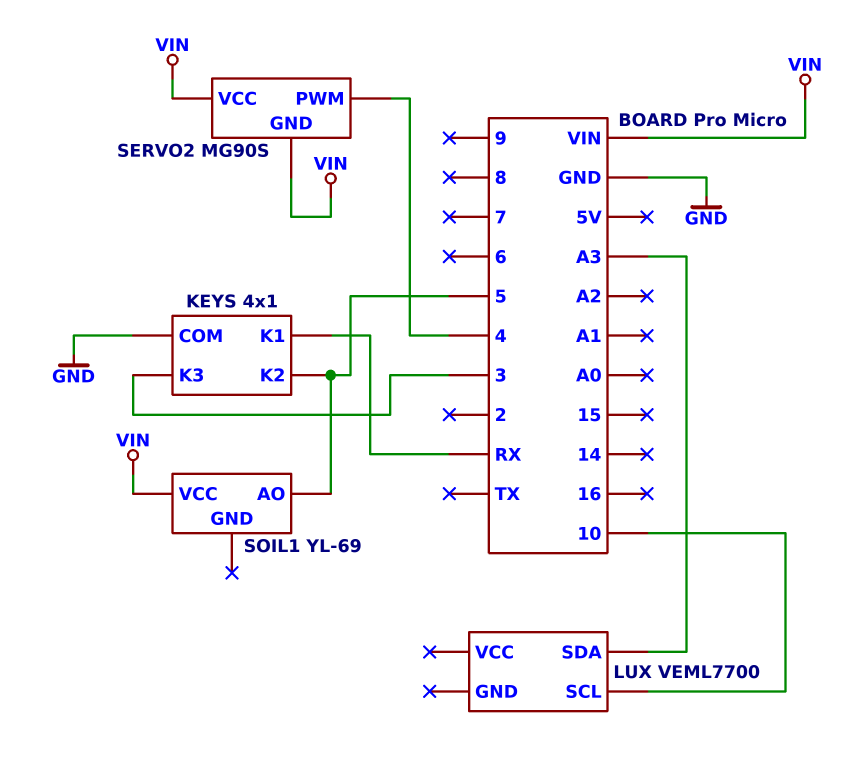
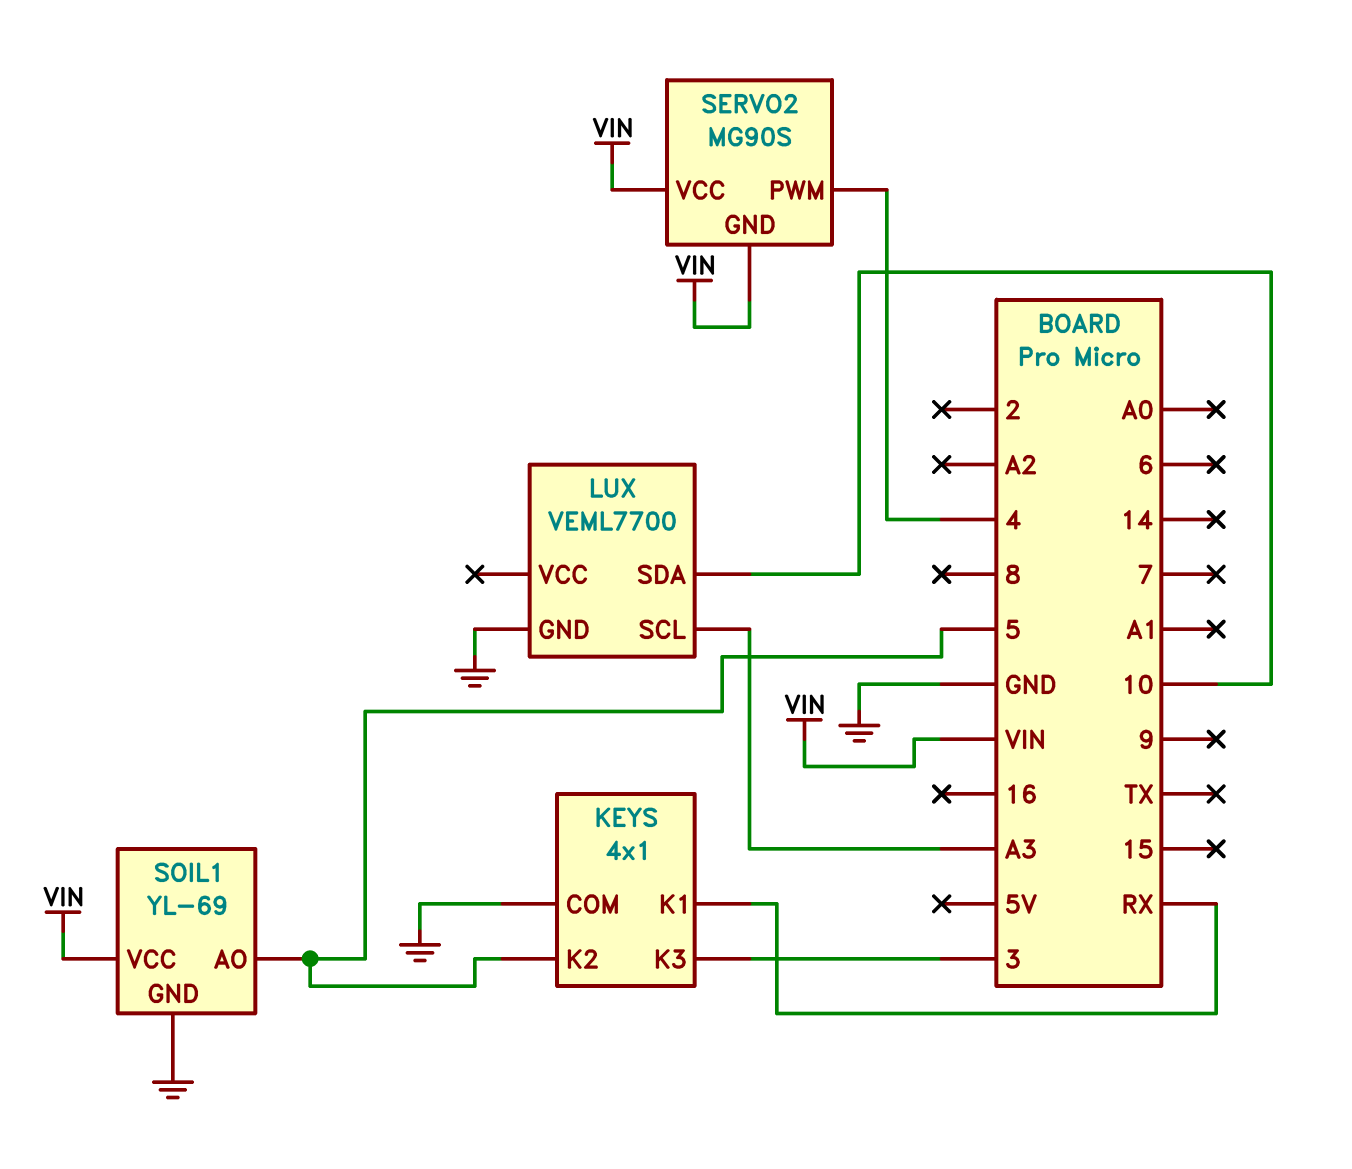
LUX pin GND: none -> GND
LUX pin SCL: 10 -> A3
LUX pin SDA: A3 -> 10
SOIL1 pin GND: none -> GND

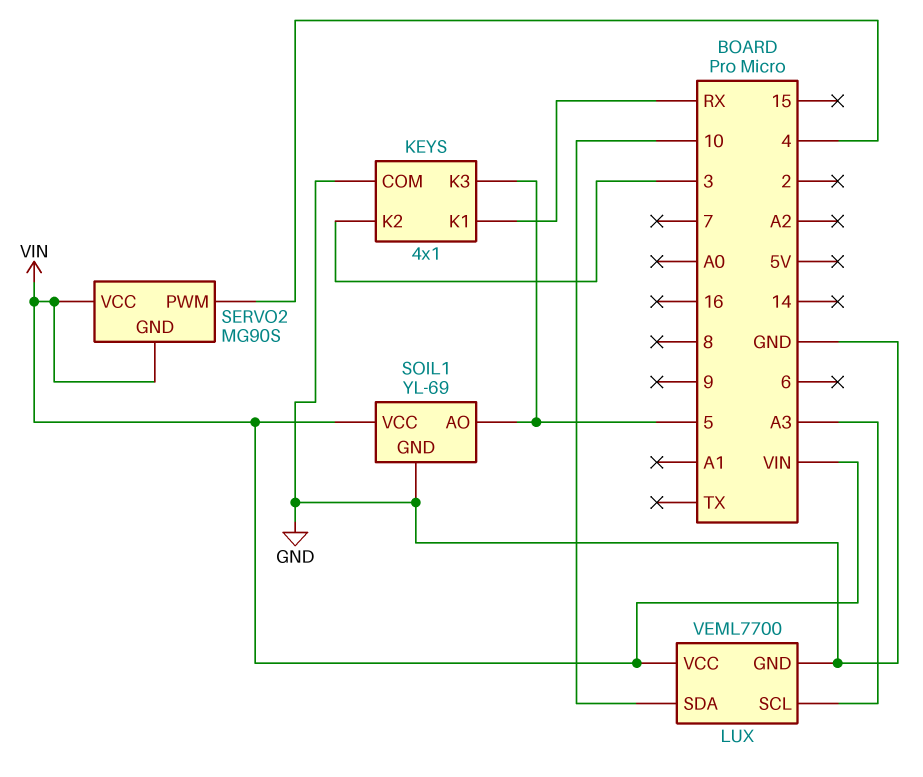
KEYS pin K2: 5 -> 3
KEYS pin K3: 3 -> 5
LUX pin VCC: none -> VIN

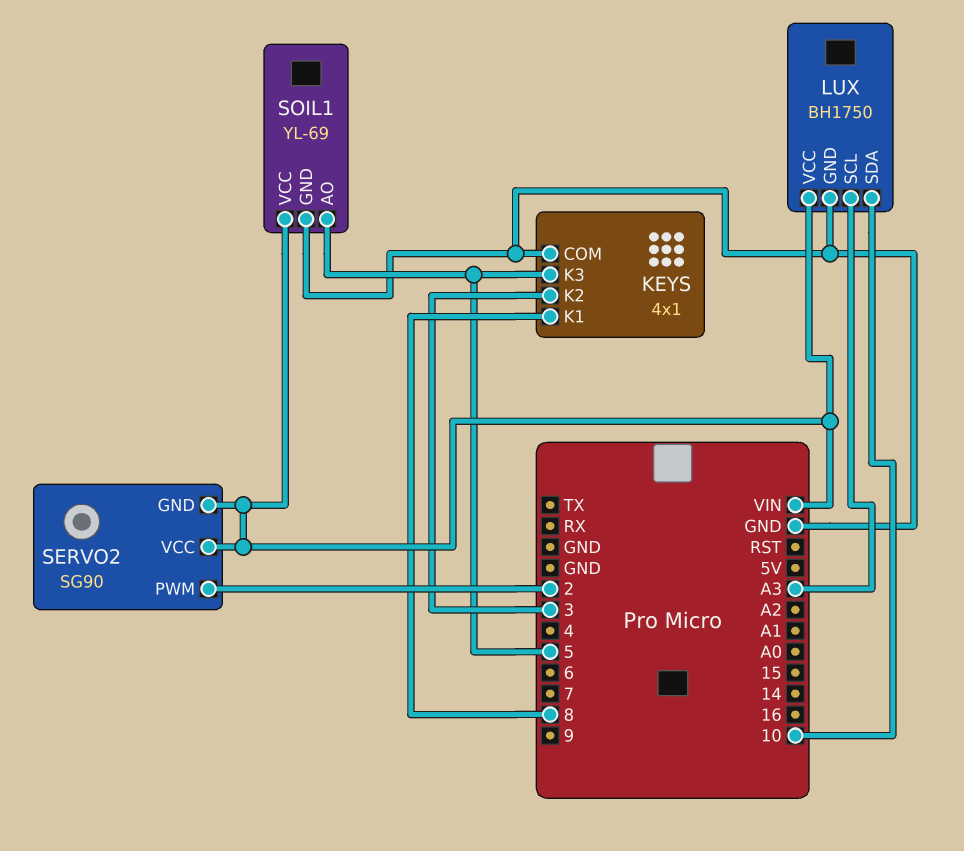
KEYS pin K1: RX -> 8
LUX: VEML7700 -> BH1750
SERVO2: MG90S -> SG90
SERVO2 pin PWM: 4 -> 2

